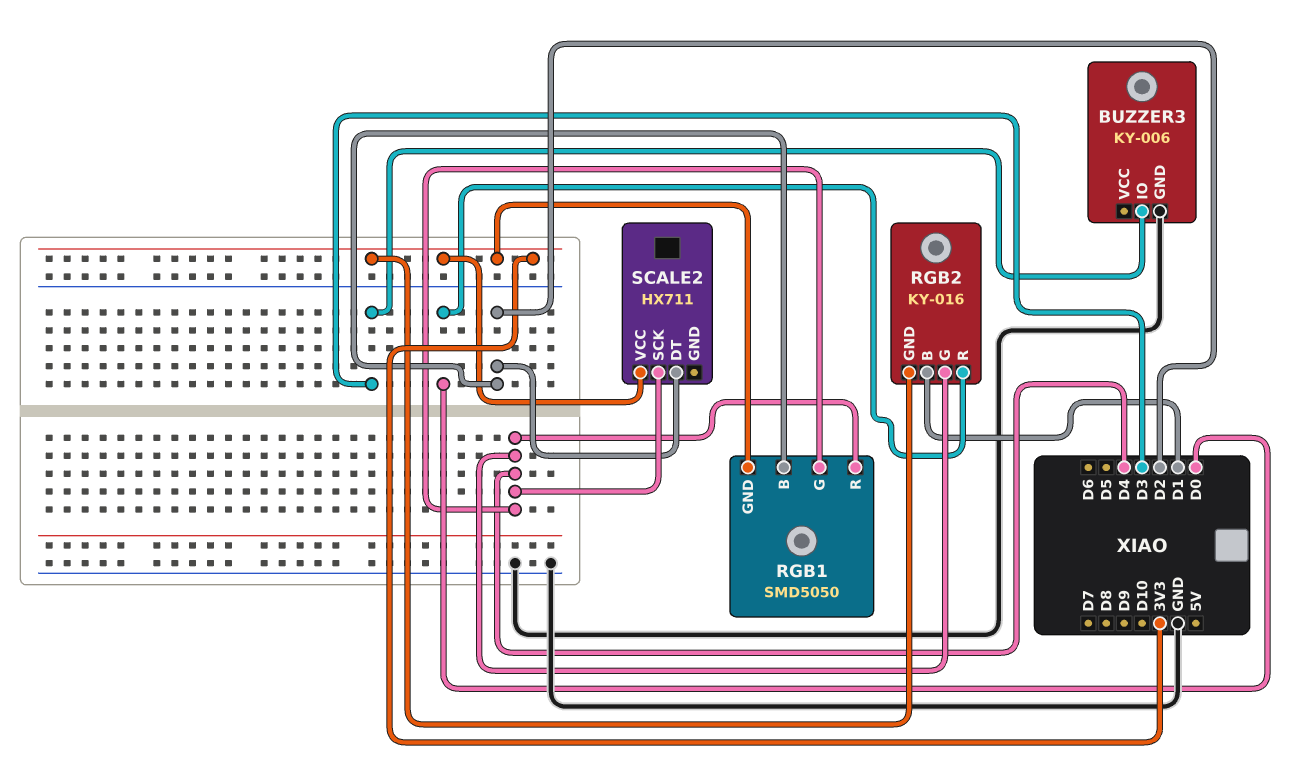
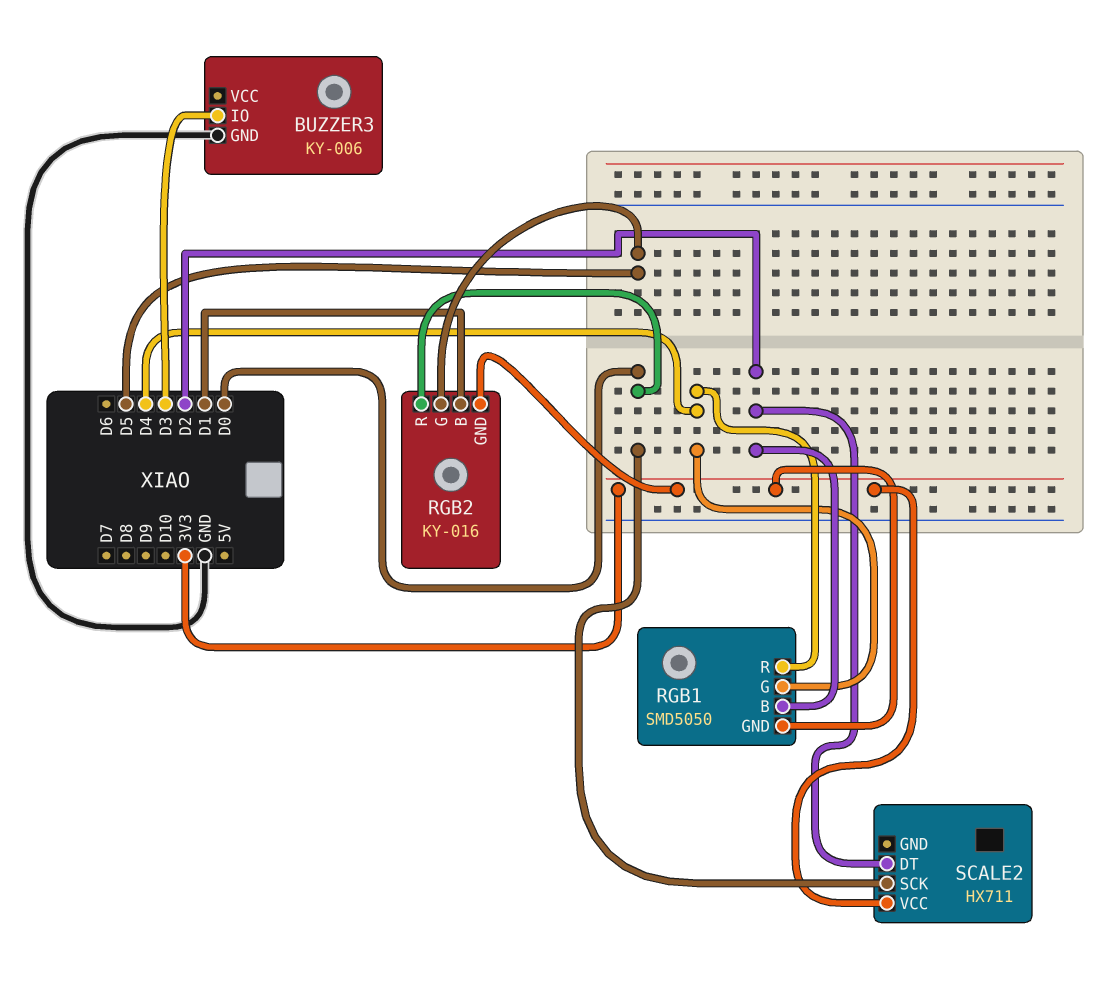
RGB2 pin G: D4 -> D5
SCALE2 pin SCK: D4 -> D0

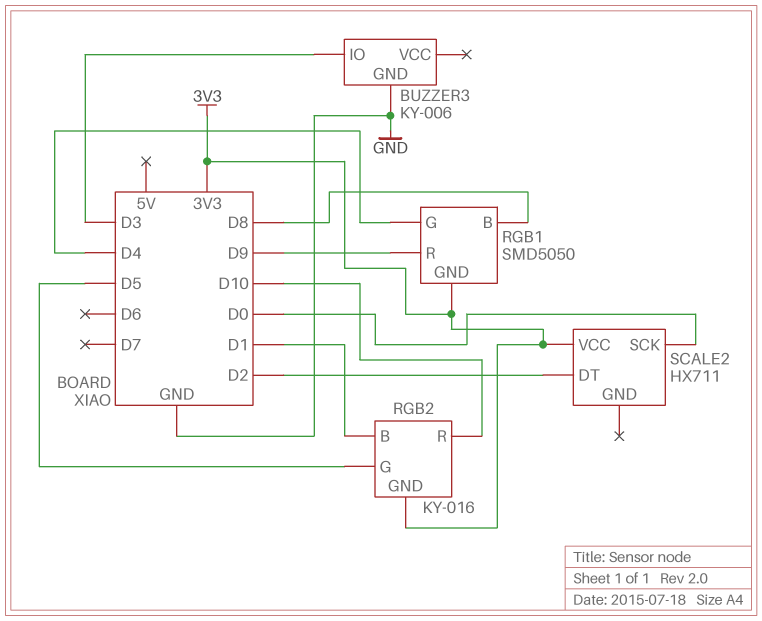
RGB1 pin B: D2 -> D8
RGB1 pin R: D4 -> D9
RGB2 pin R: D0 -> D10

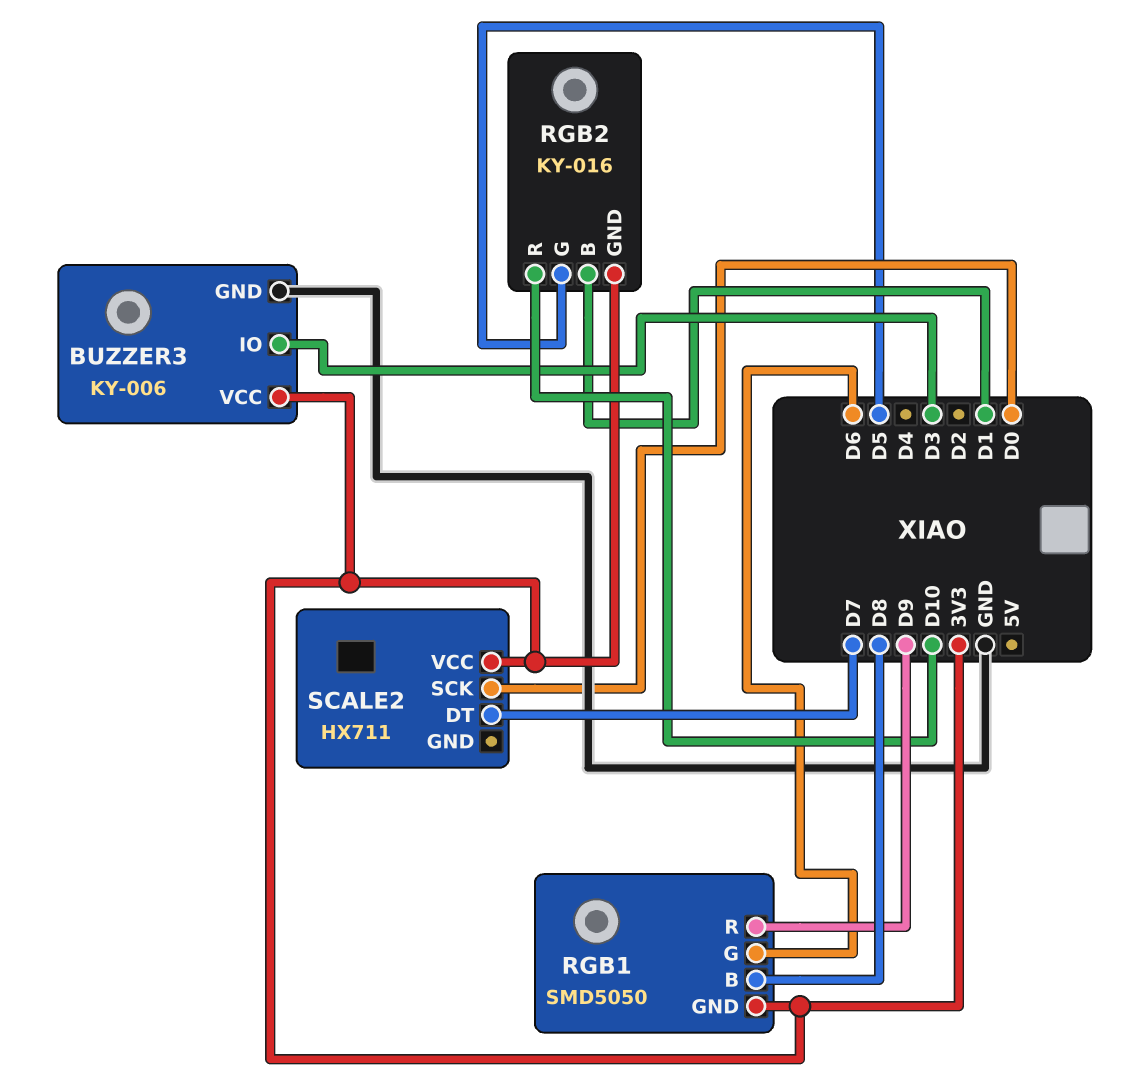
BUZZER3 pin VCC: none -> 3V3
RGB1 pin G: D4 -> D6
SCALE2 pin DT: D2 -> D7

